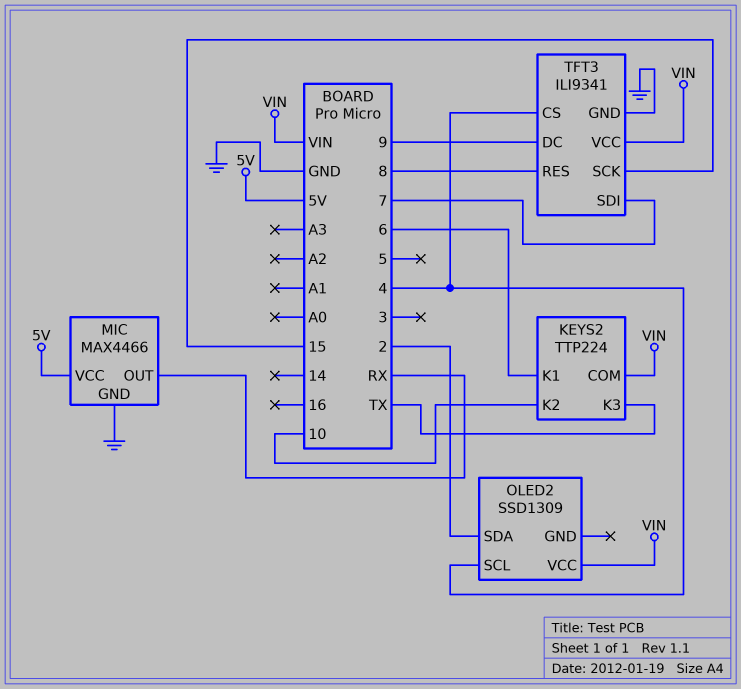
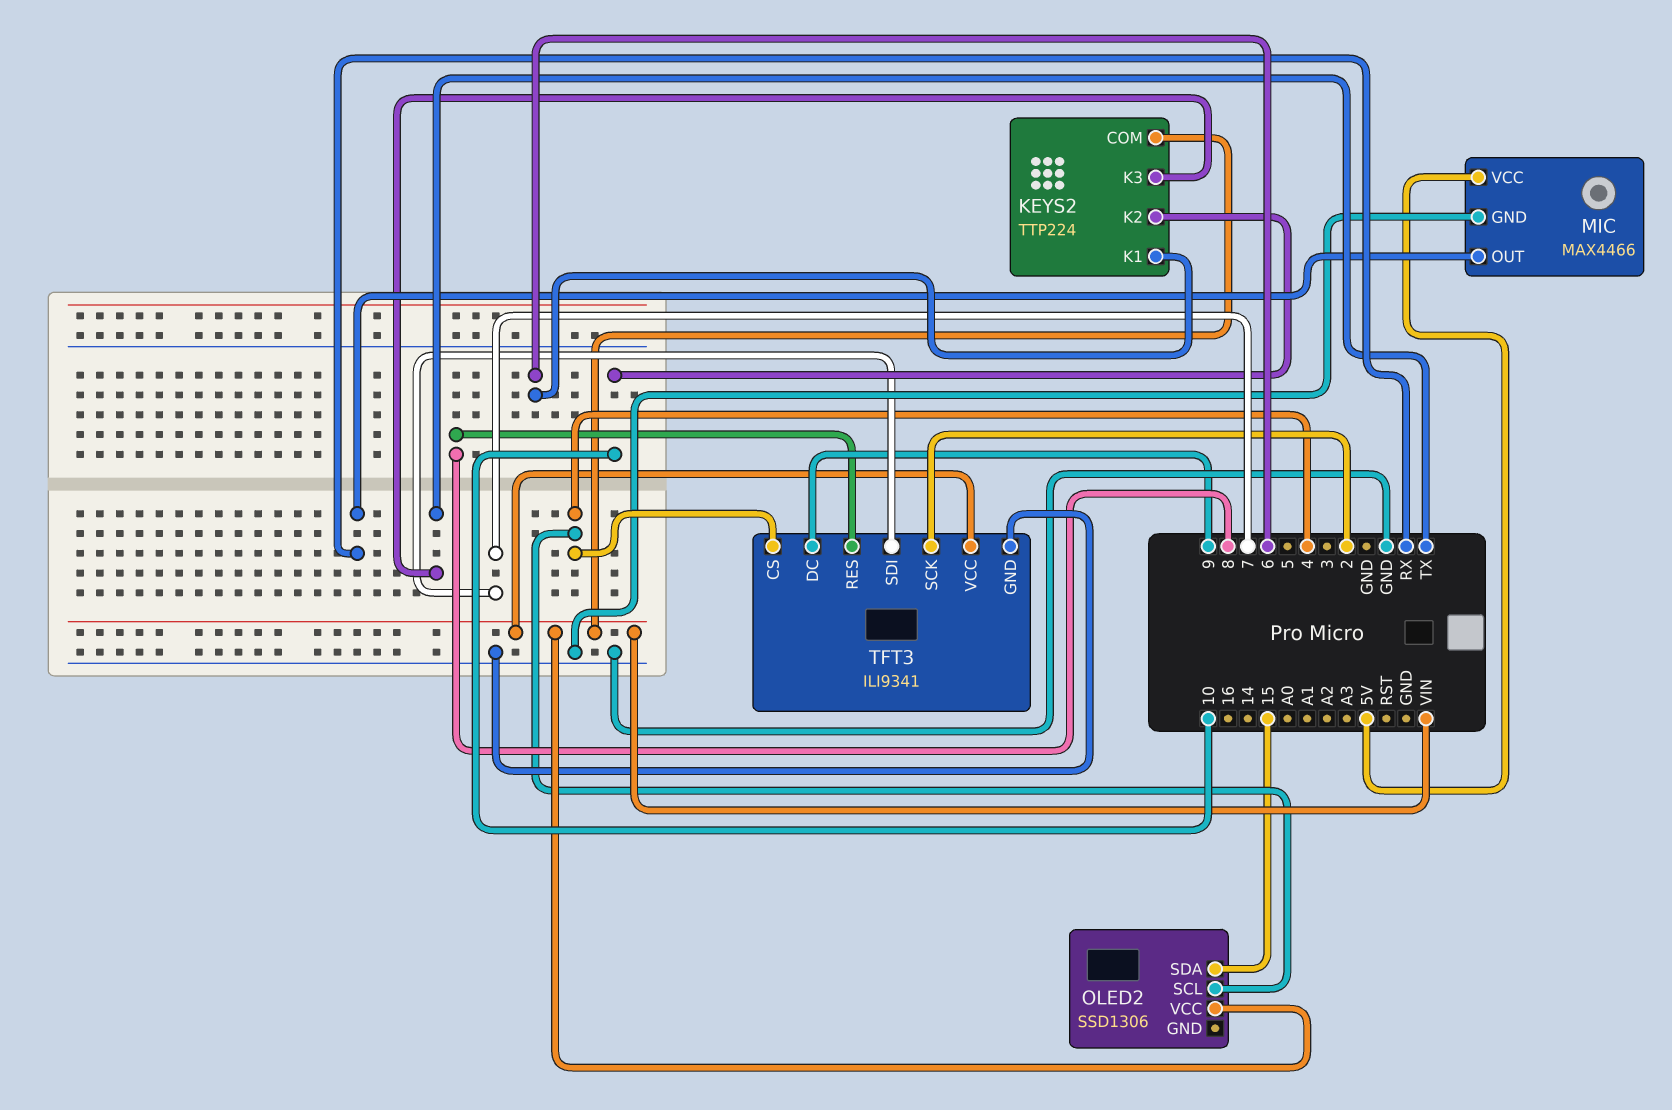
OLED2: SSD1309 -> SSD1306
OLED2 pin SDA: 2 -> 15
TFT3 pin SCK: 15 -> 2

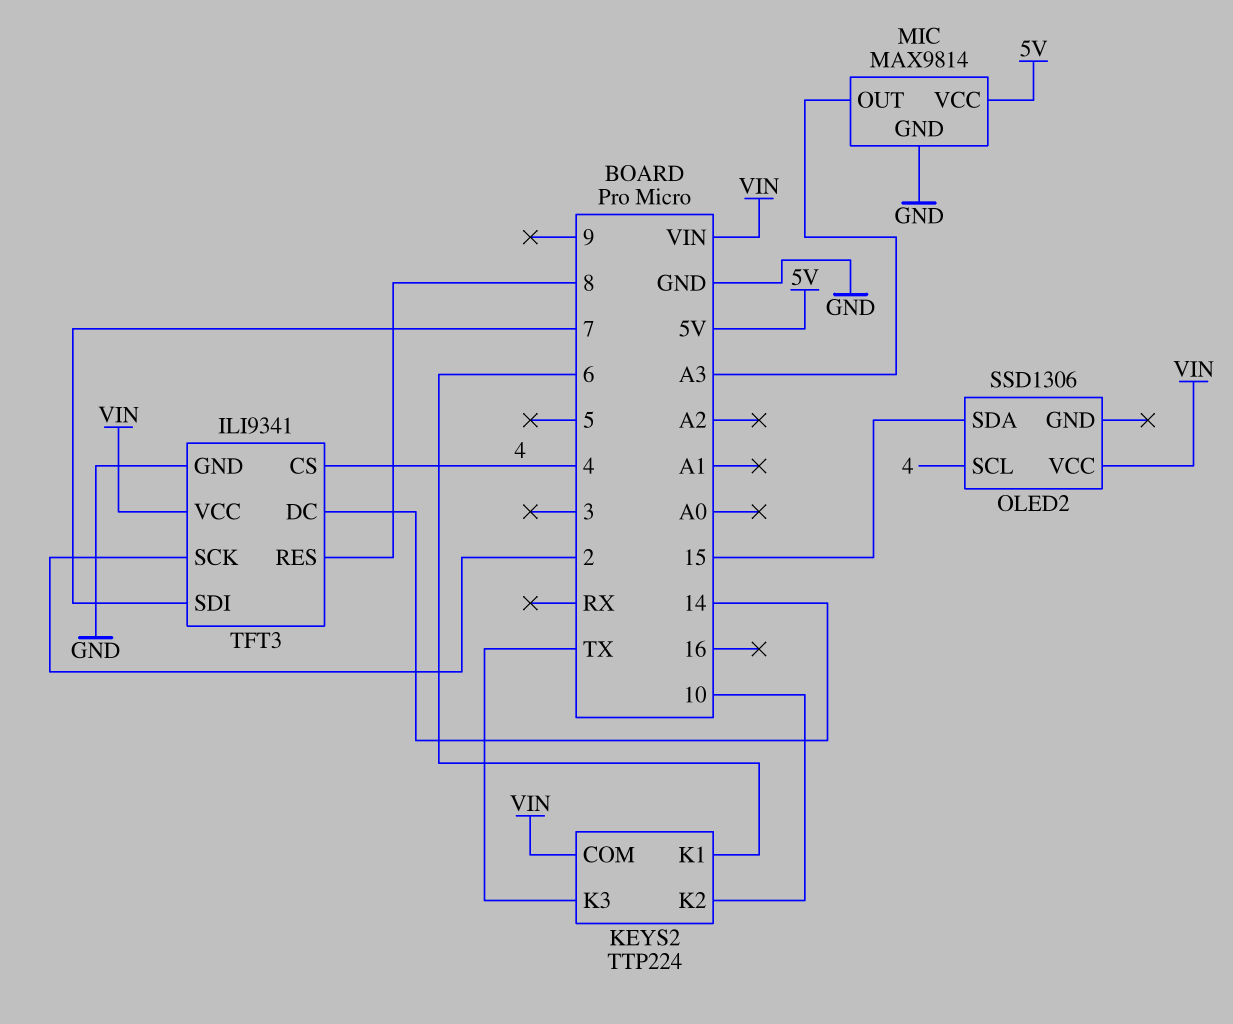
MIC: MAX4466 -> MAX9814
MIC pin OUT: RX -> A3
TFT3 pin DC: 9 -> 14

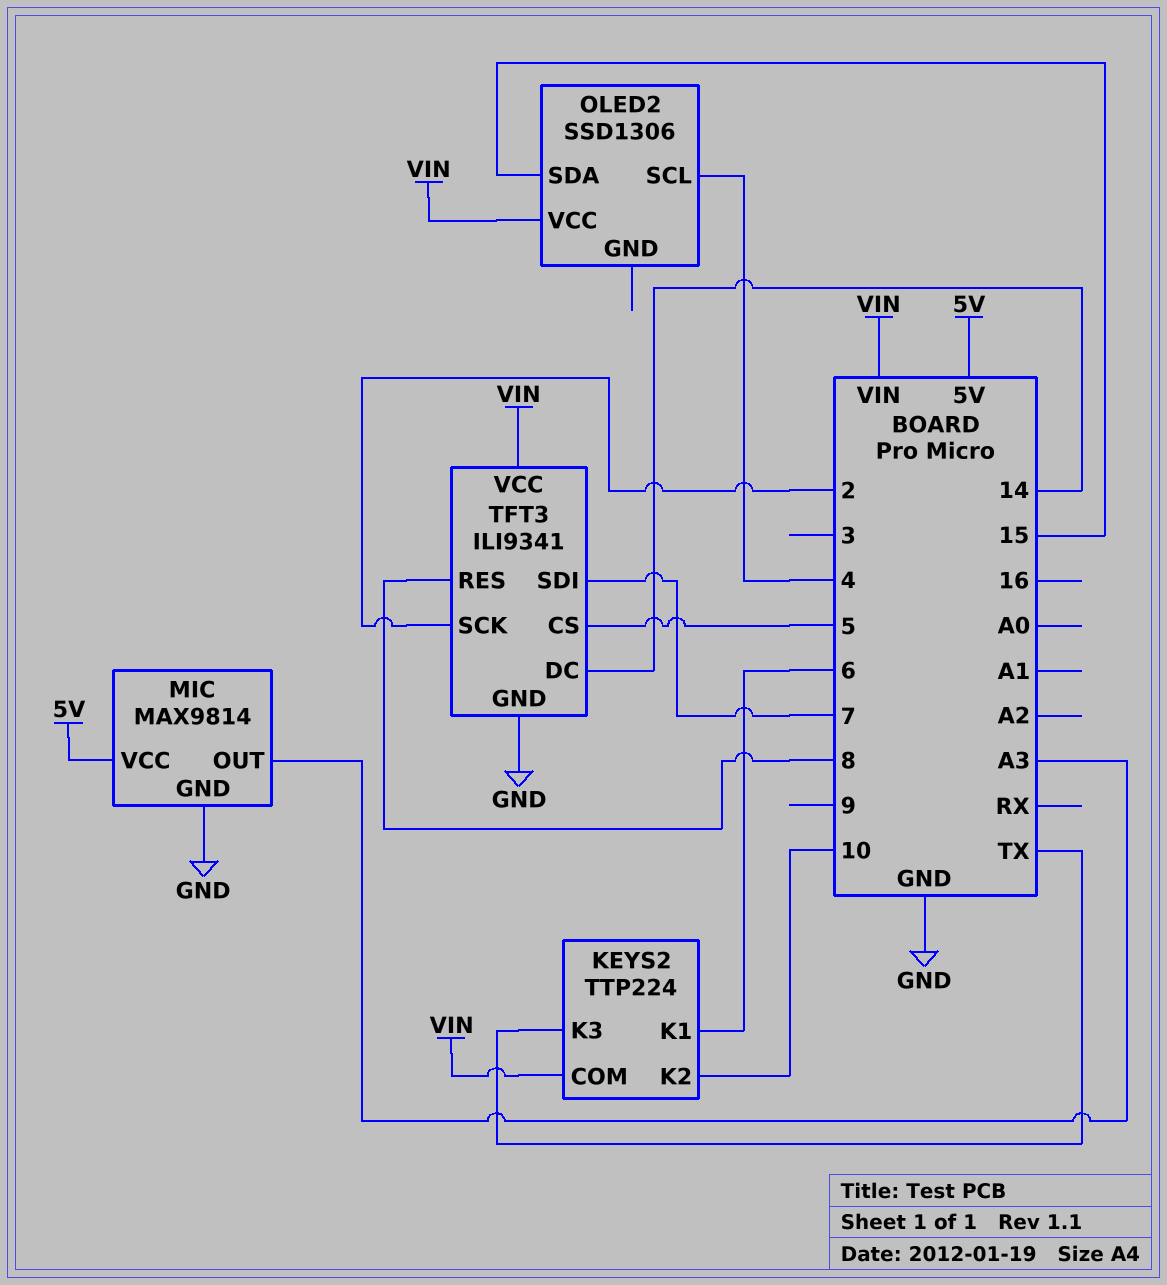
TFT3 pin CS: 4 -> 5

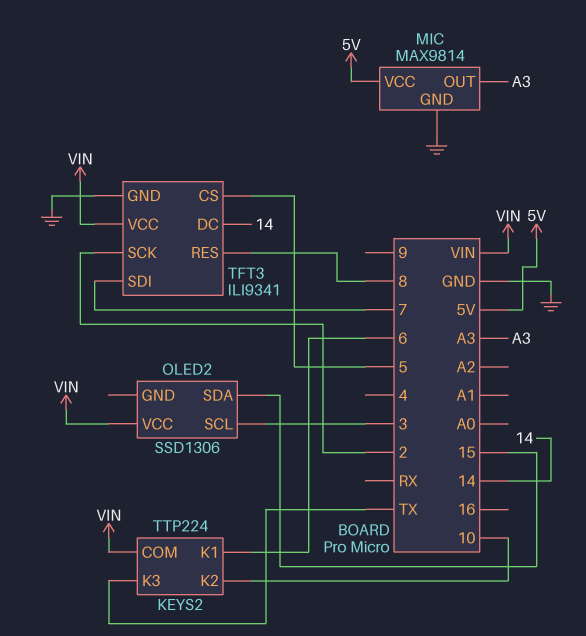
OLED2 pin SCL: 4 -> 3

